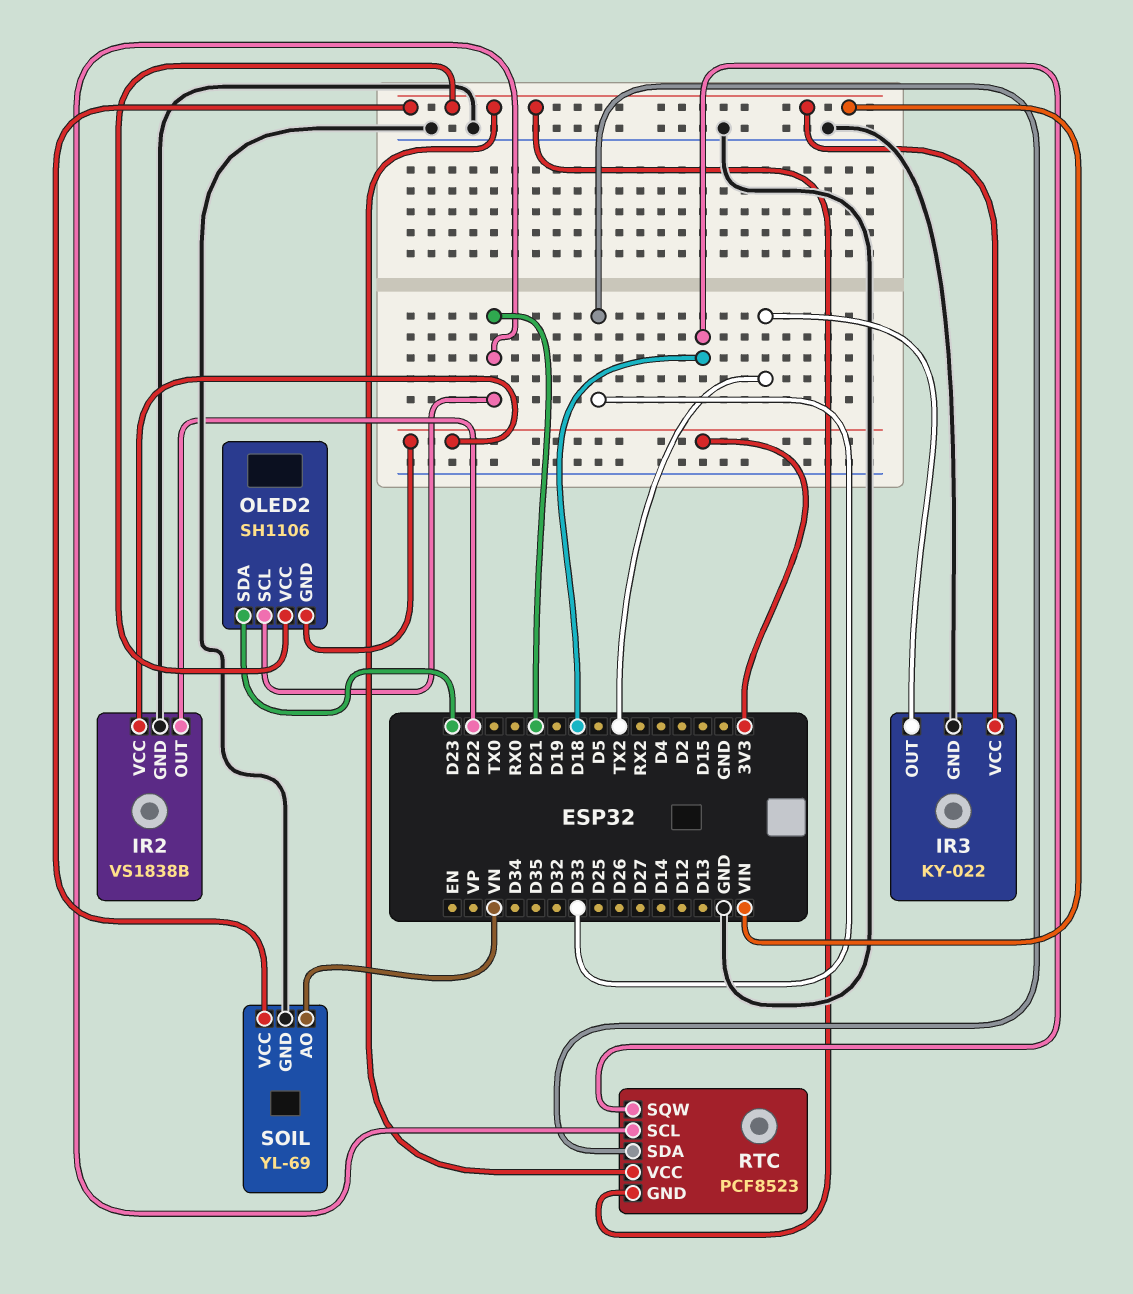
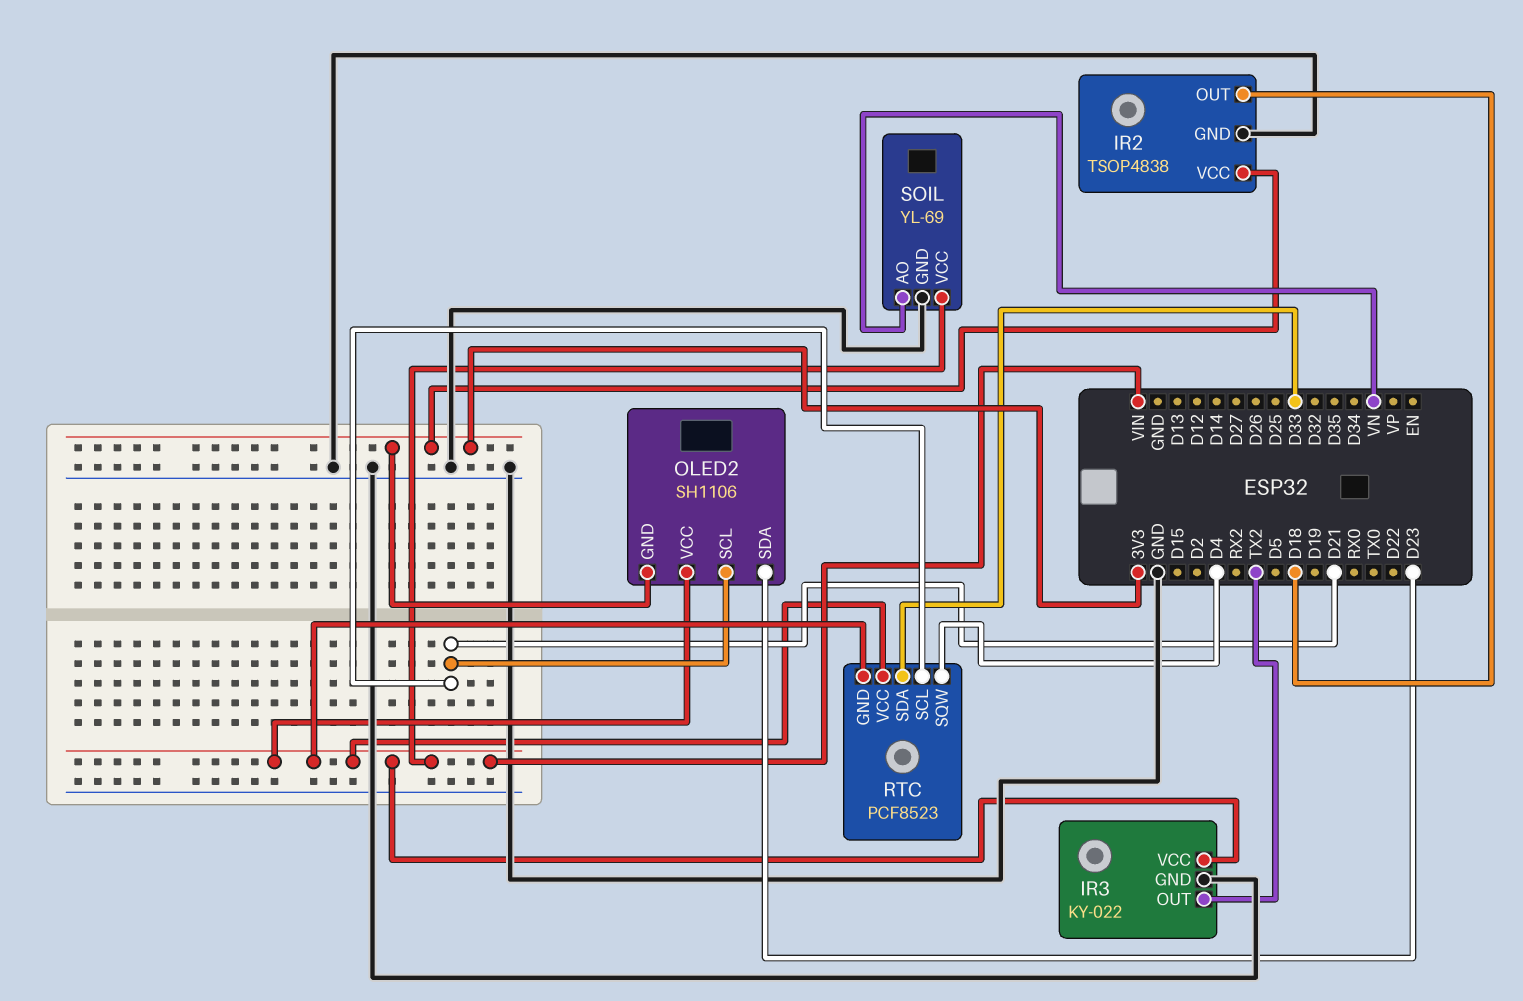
IR2: VS1838B -> TSOP4838
IR2 pin OUT: D22 -> D18
RTC pin SQW: D18 -> D4

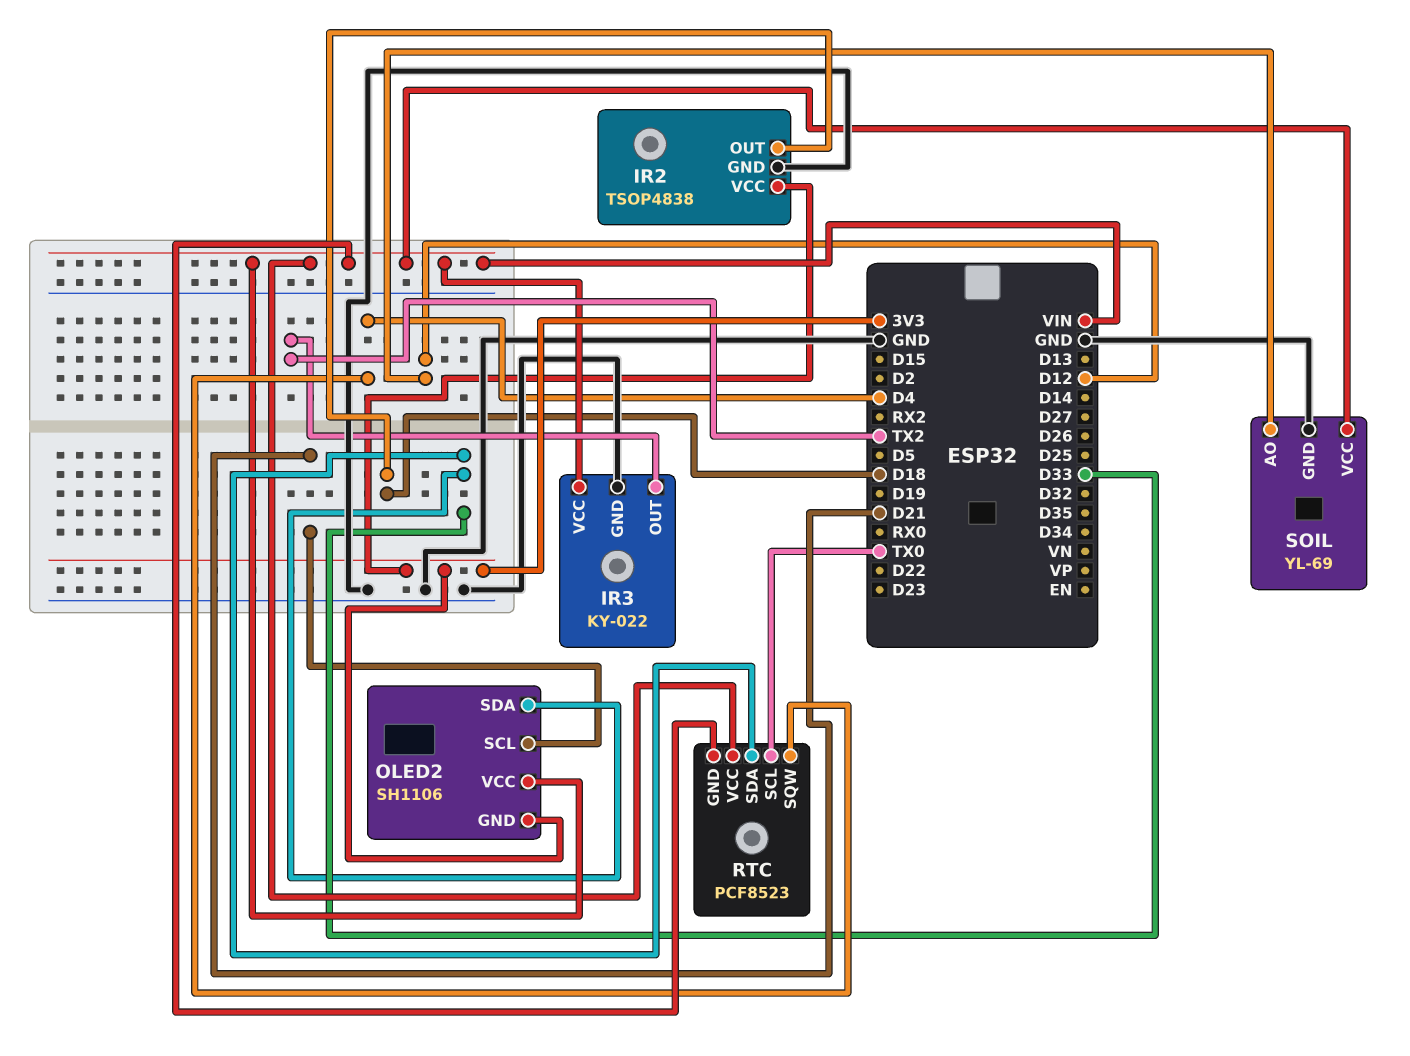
OLED2 pin SDA: D23 -> D33
RTC pin SCL: D21 -> TX0
SOIL pin AO: VN -> D12

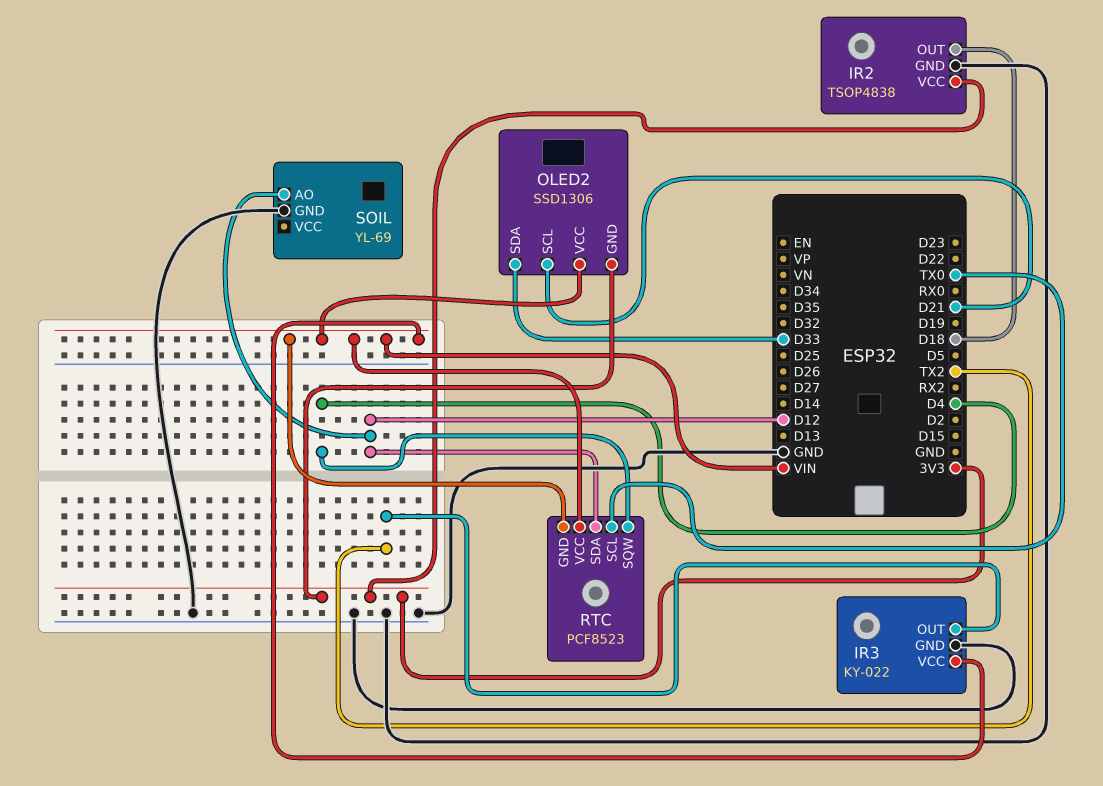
OLED2: SH1106 -> SSD1306
RTC pin SDA: D33 -> D12
SOIL pin VCC: VIN -> none

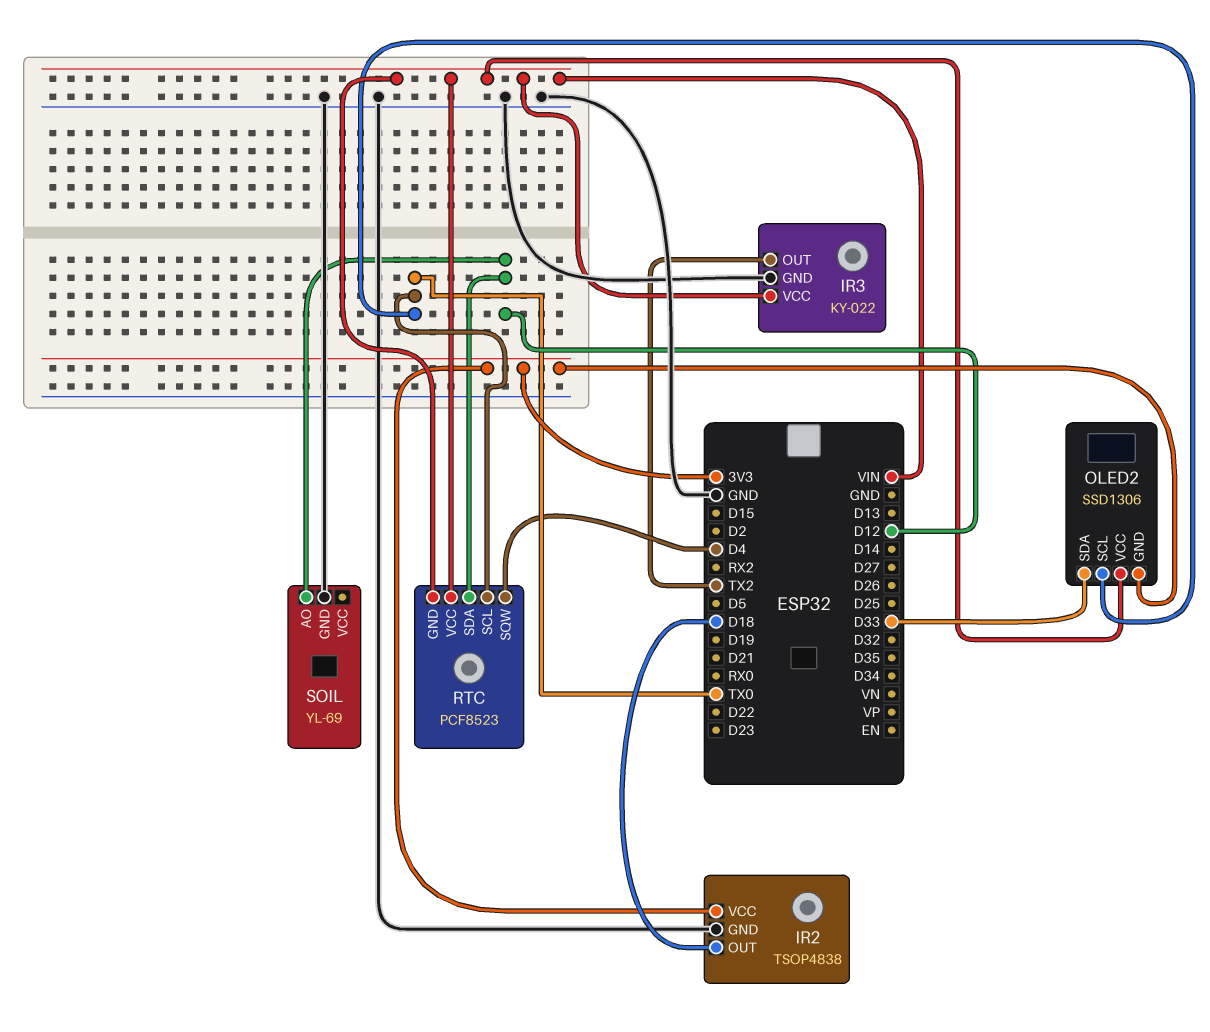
OLED2 pin SCL: D21 -> TX0

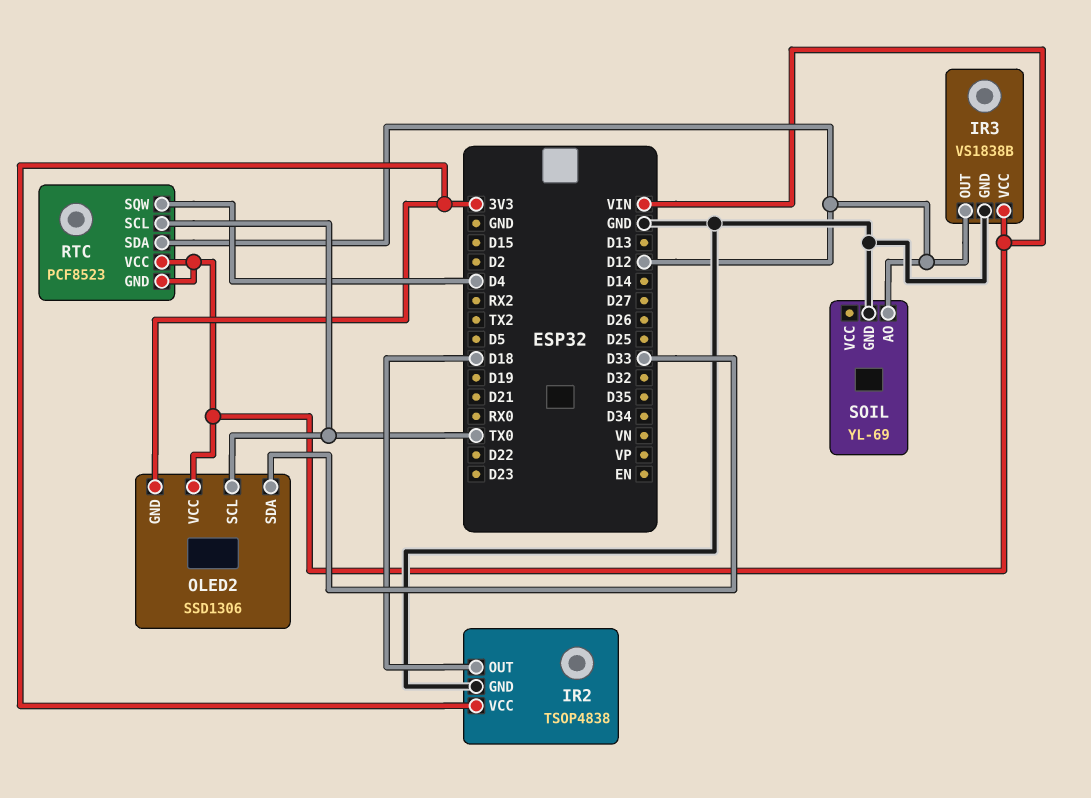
IR3: KY-022 -> VS1838B
IR3 pin OUT: TX2 -> D12

